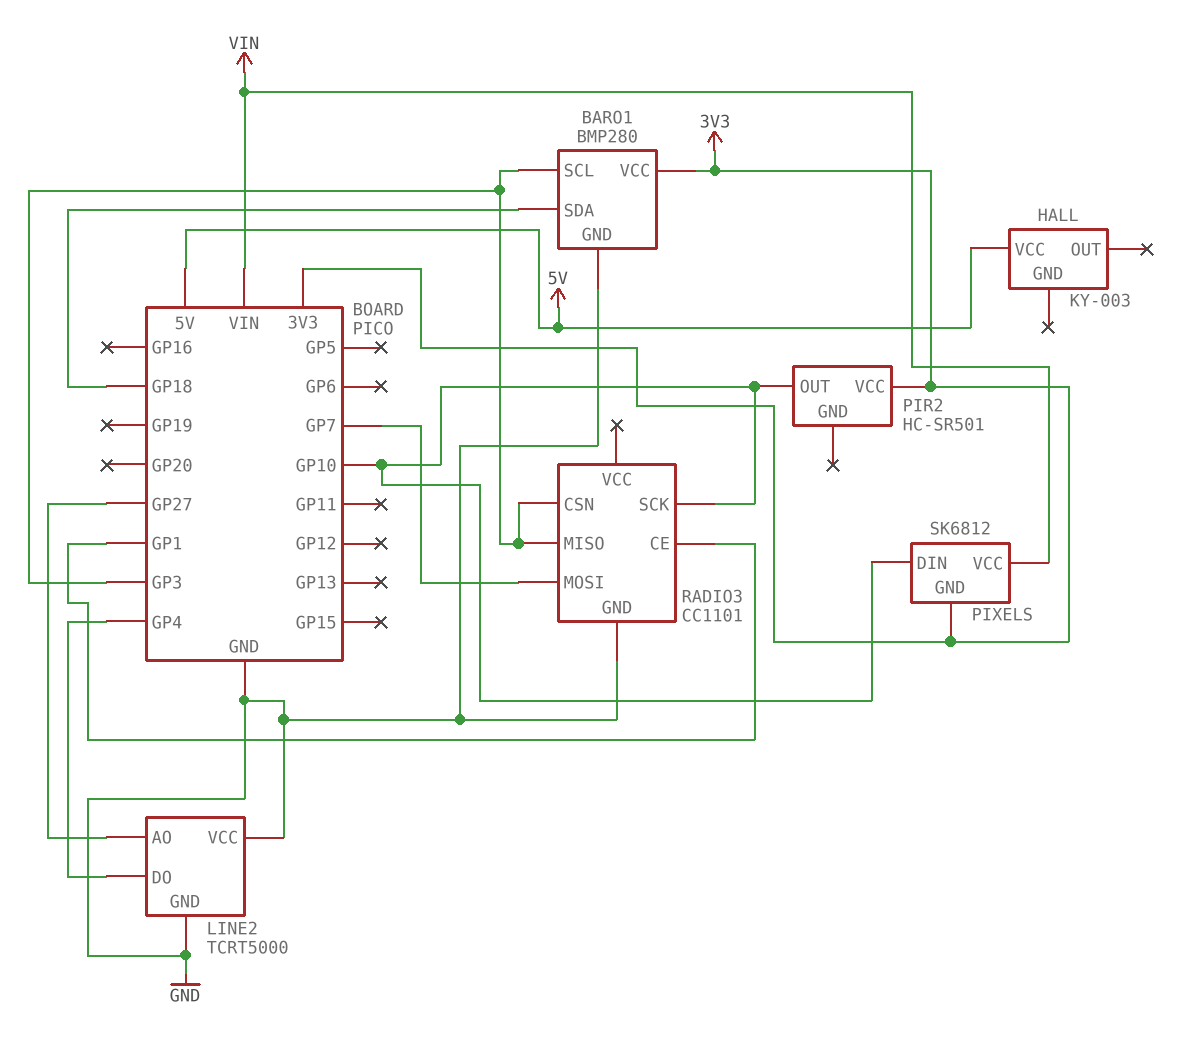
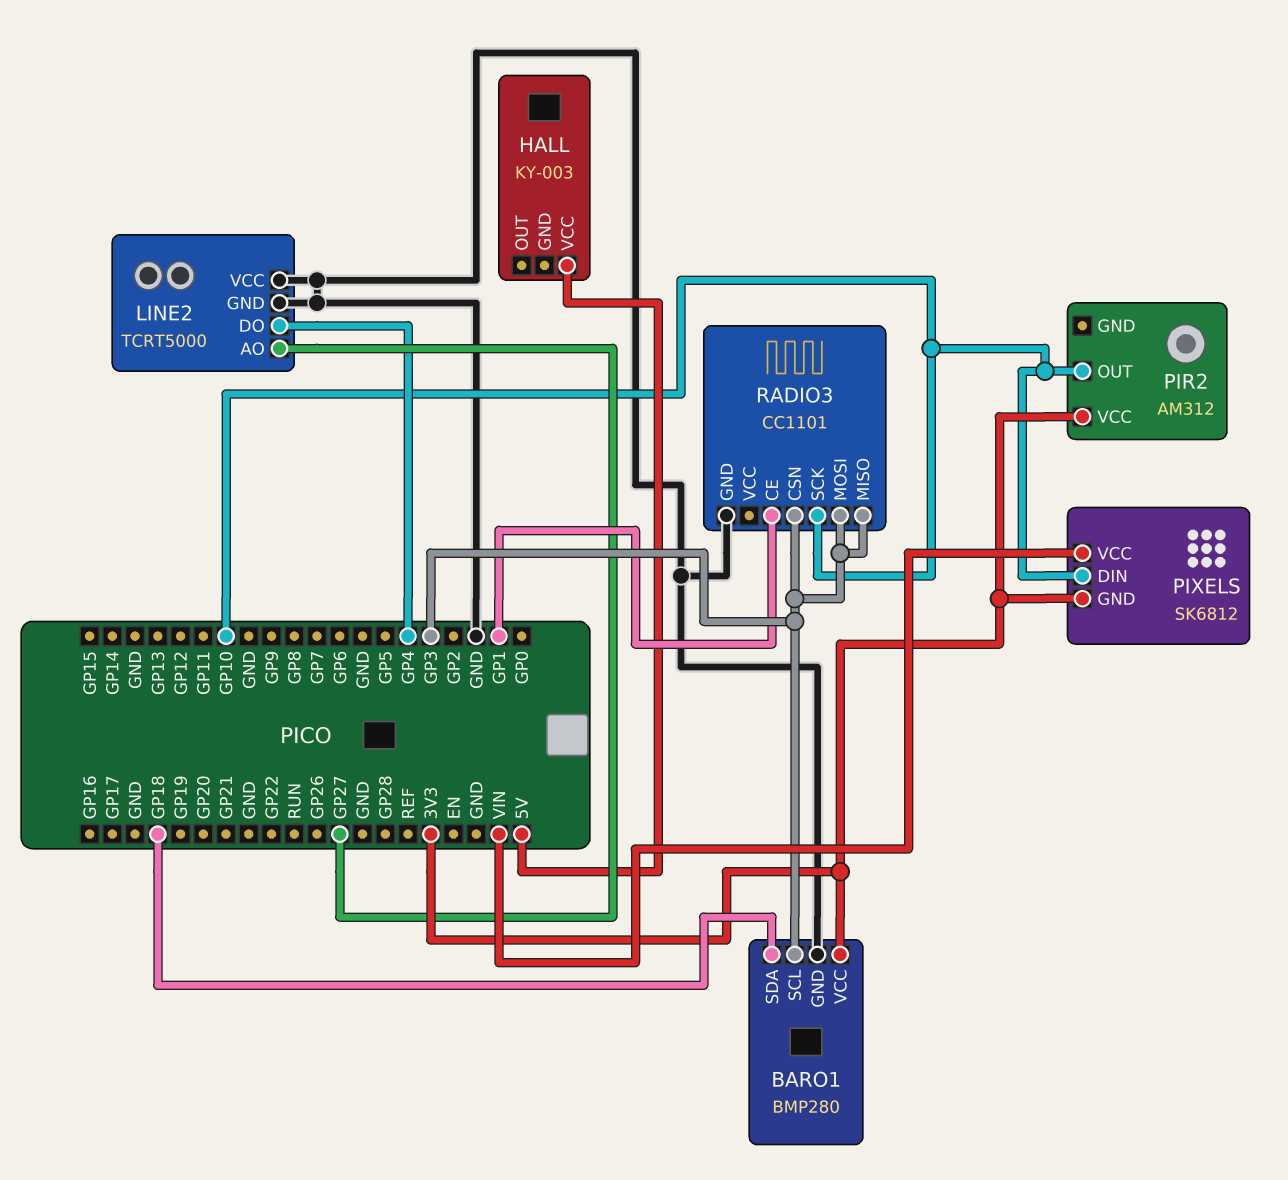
PIR2: HC-SR501 -> AM312
RADIO3 pin MOSI: GP7 -> GP3

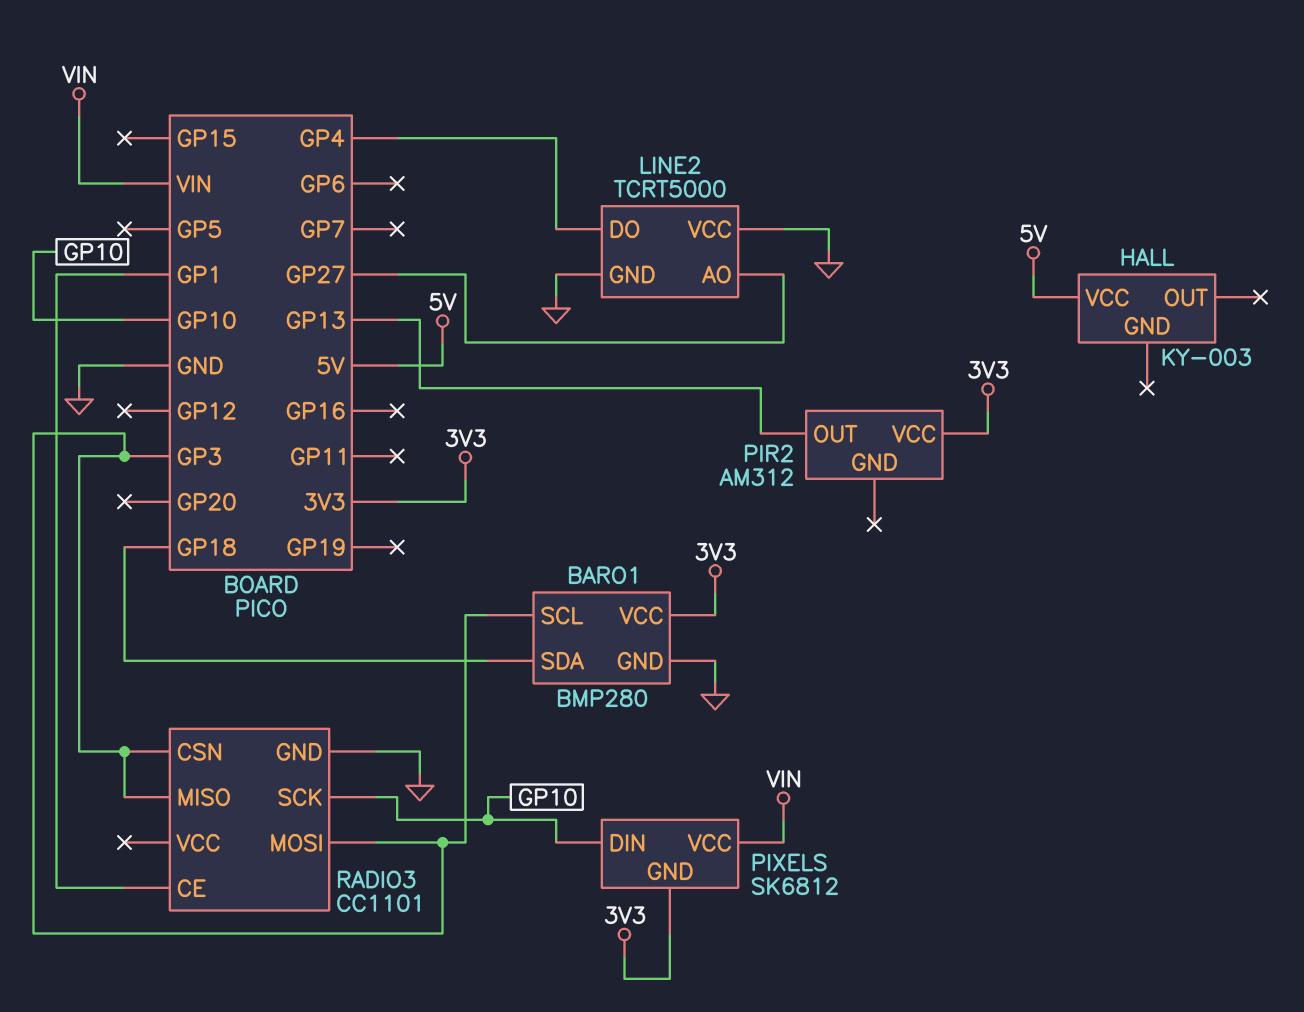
PIR2 pin OUT: GP10 -> GP13

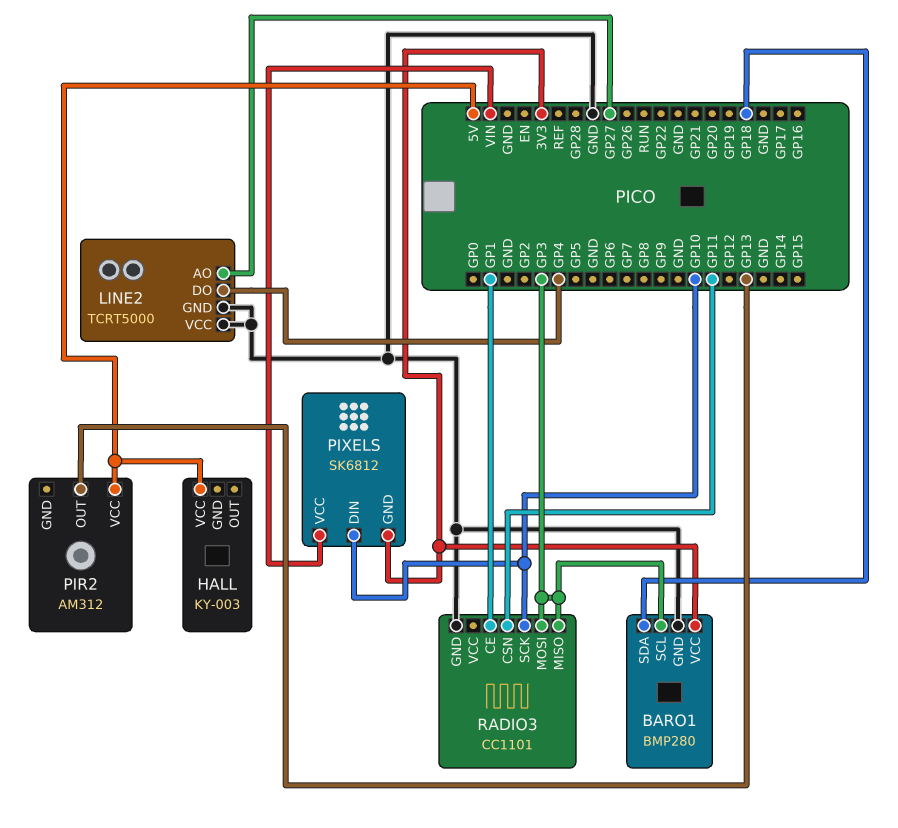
PIR2 pin VCC: 3V3 -> 5V
RADIO3 pin CSN: GP3 -> GP11

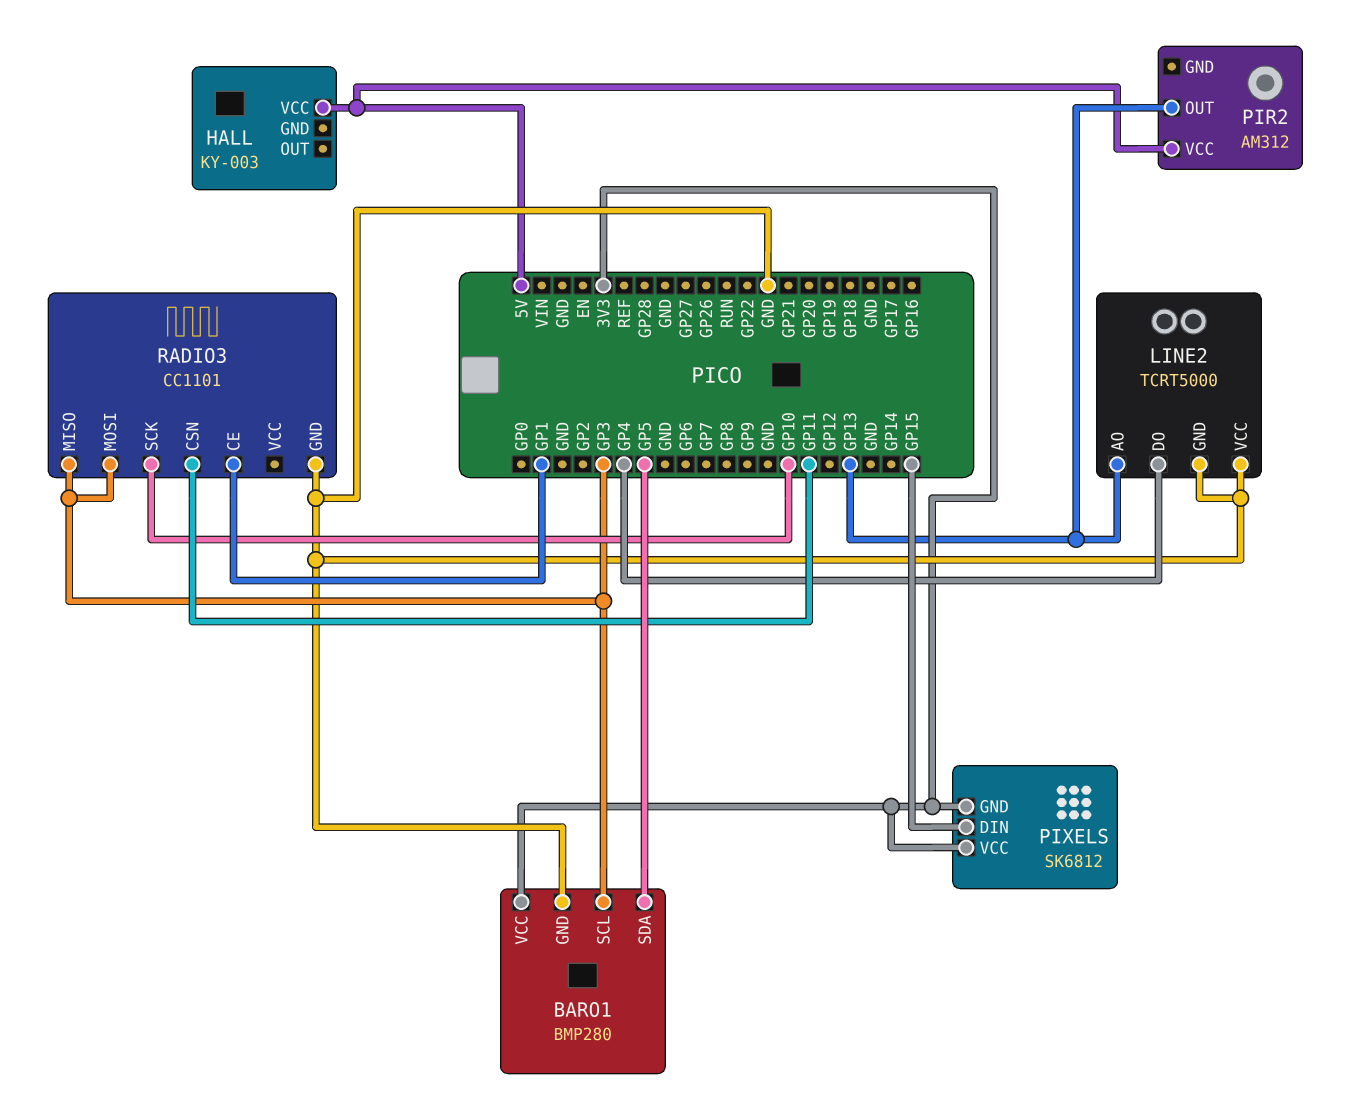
BARO1 pin SDA: GP18 -> GP5
LINE2 pin AO: GP27 -> GP13
PIXELS pin DIN: GP10 -> GP15
PIXELS pin VCC: VIN -> 3V3

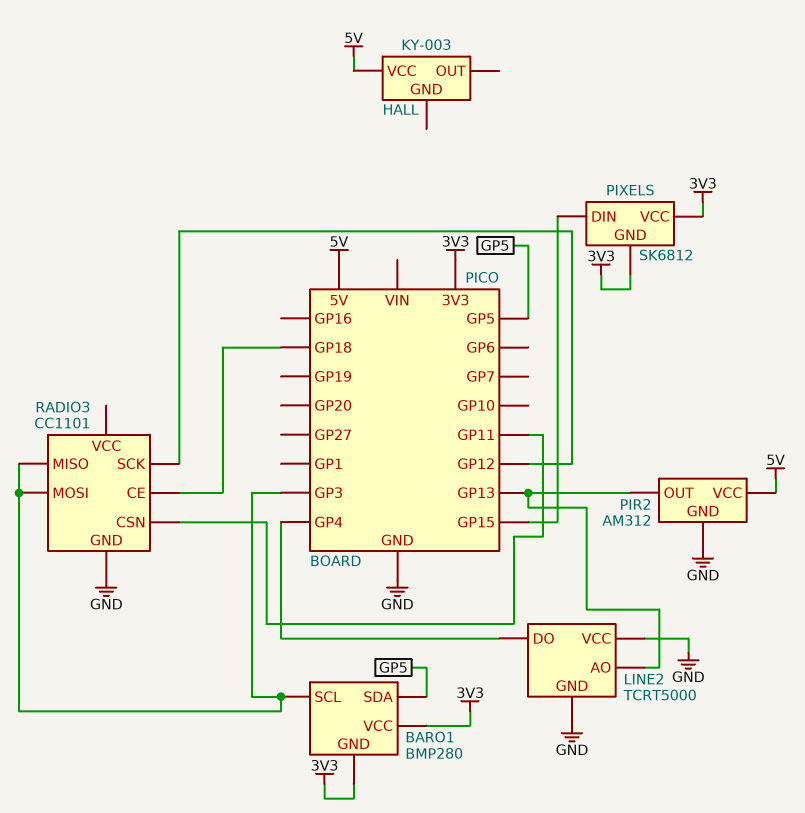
BARO1 pin GND: GND -> 3V3
PIR2 pin GND: none -> GND
RADIO3 pin CE: GP1 -> GP18
RADIO3 pin SCK: GP10 -> GP12

